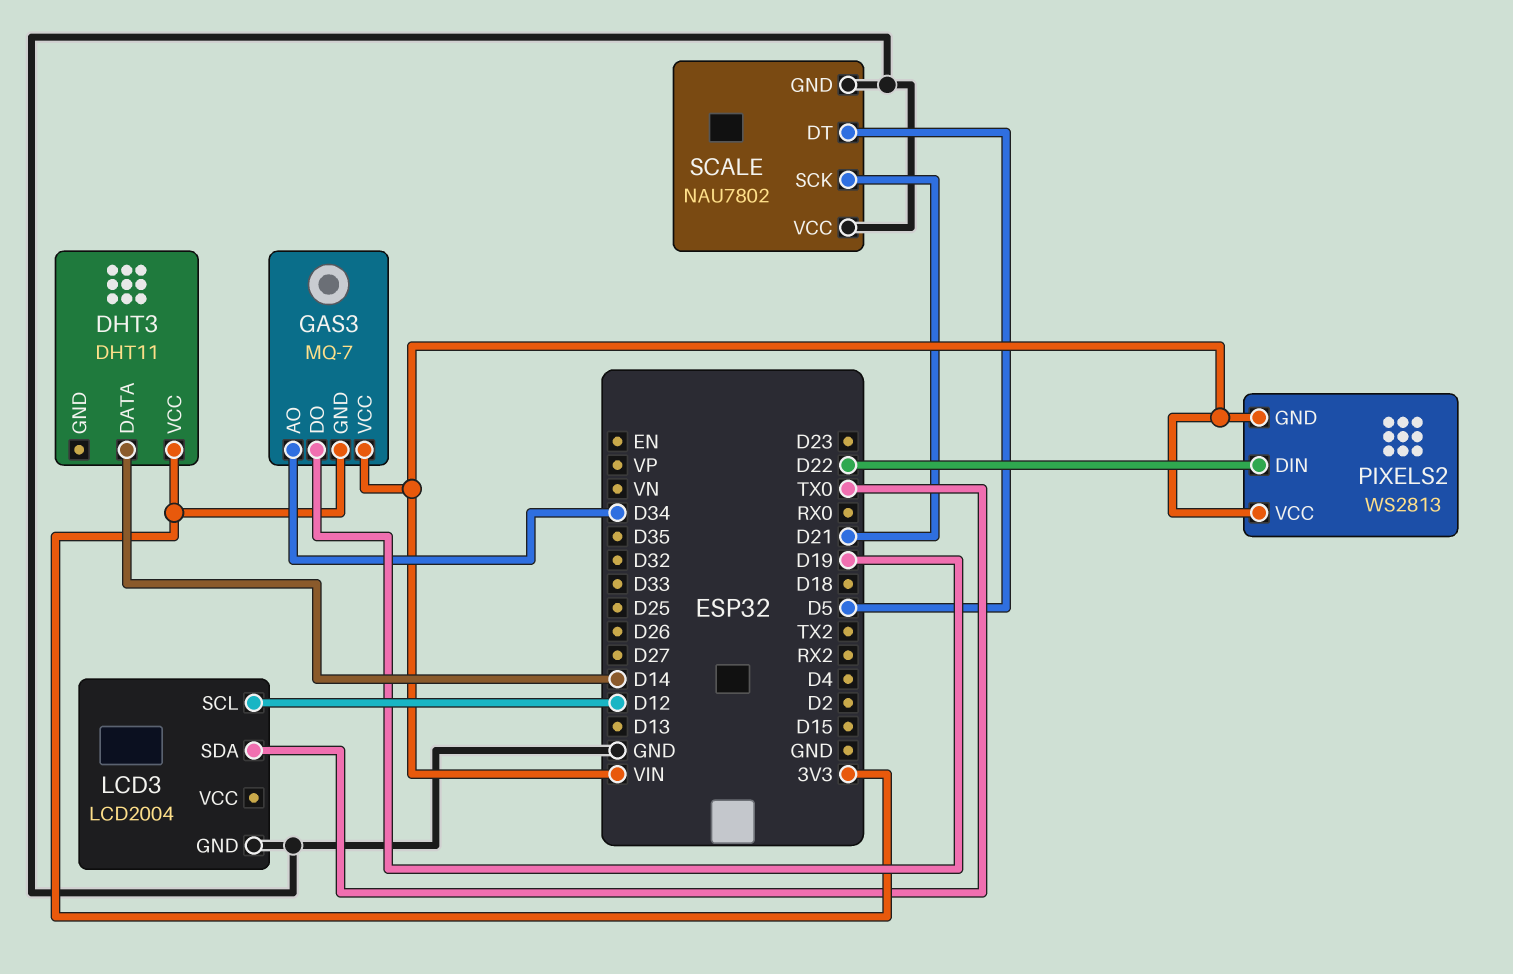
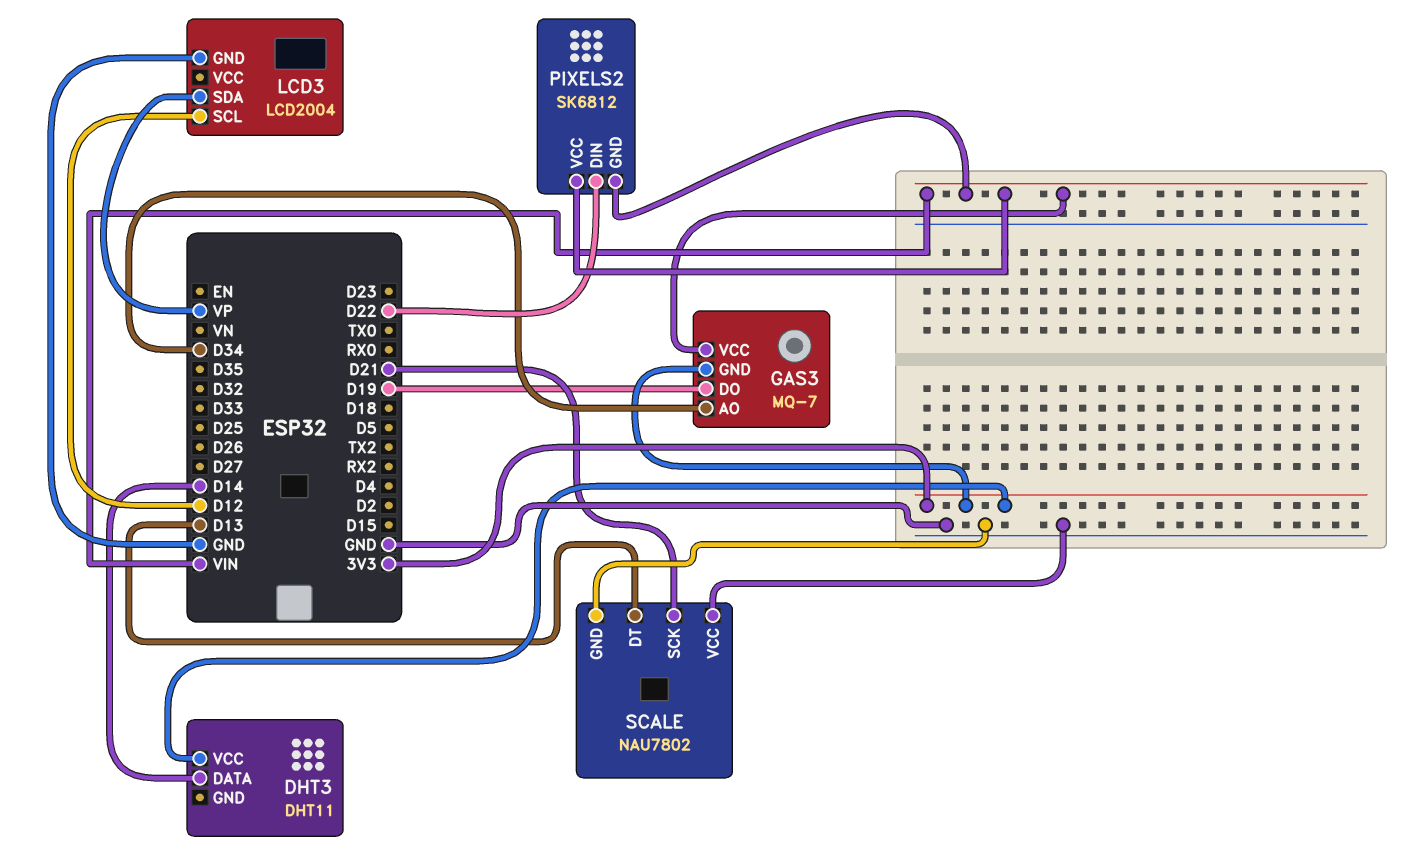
LCD3 pin SDA: TX0 -> VP
PIXELS2: WS2813 -> SK6812
SCALE pin DT: D5 -> D13

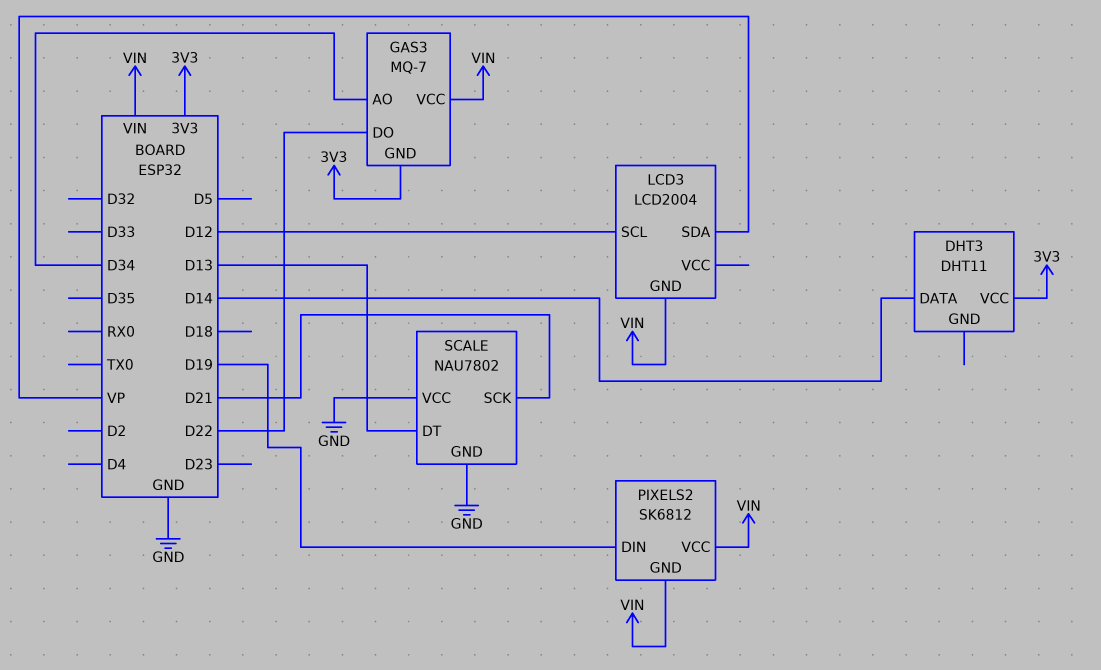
GAS3 pin DO: D19 -> D22
LCD3 pin GND: GND -> VIN
PIXELS2 pin DIN: D22 -> D19

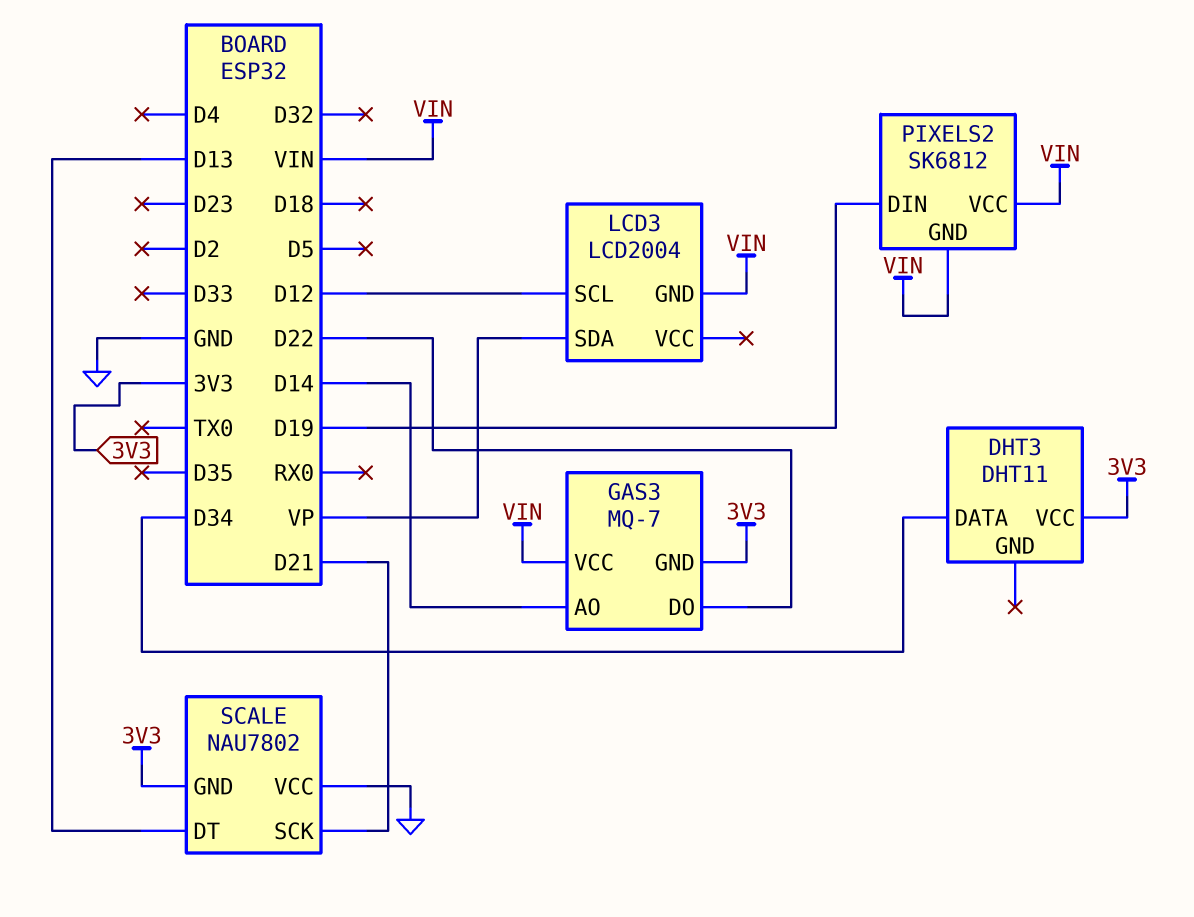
DHT3 pin DATA: D14 -> D34
GAS3 pin AO: D34 -> D14
SCALE pin GND: GND -> 3V3

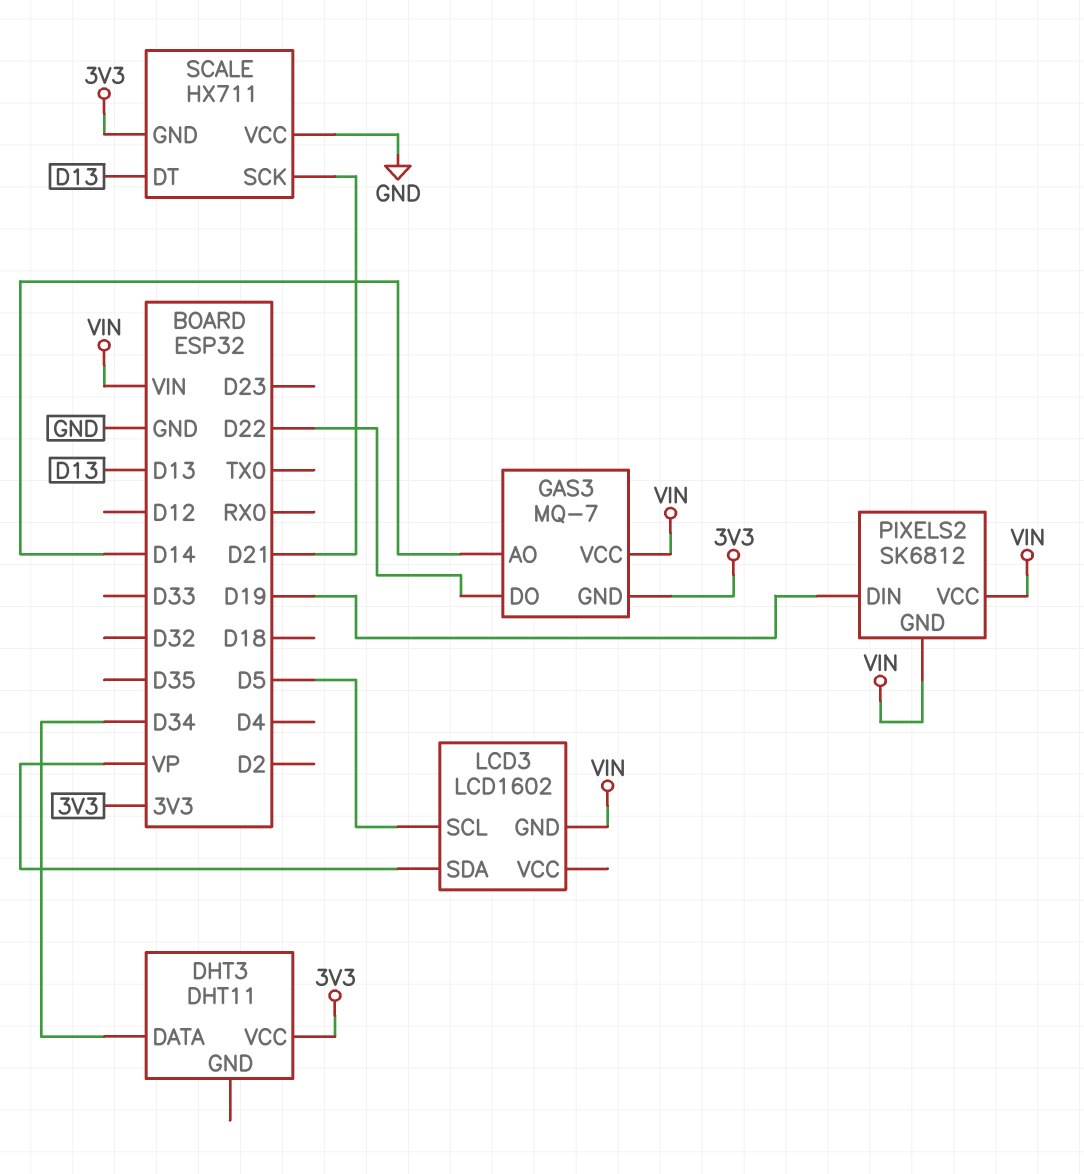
LCD3: LCD2004 -> LCD1602
LCD3 pin SCL: D12 -> D5
SCALE: NAU7802 -> HX711

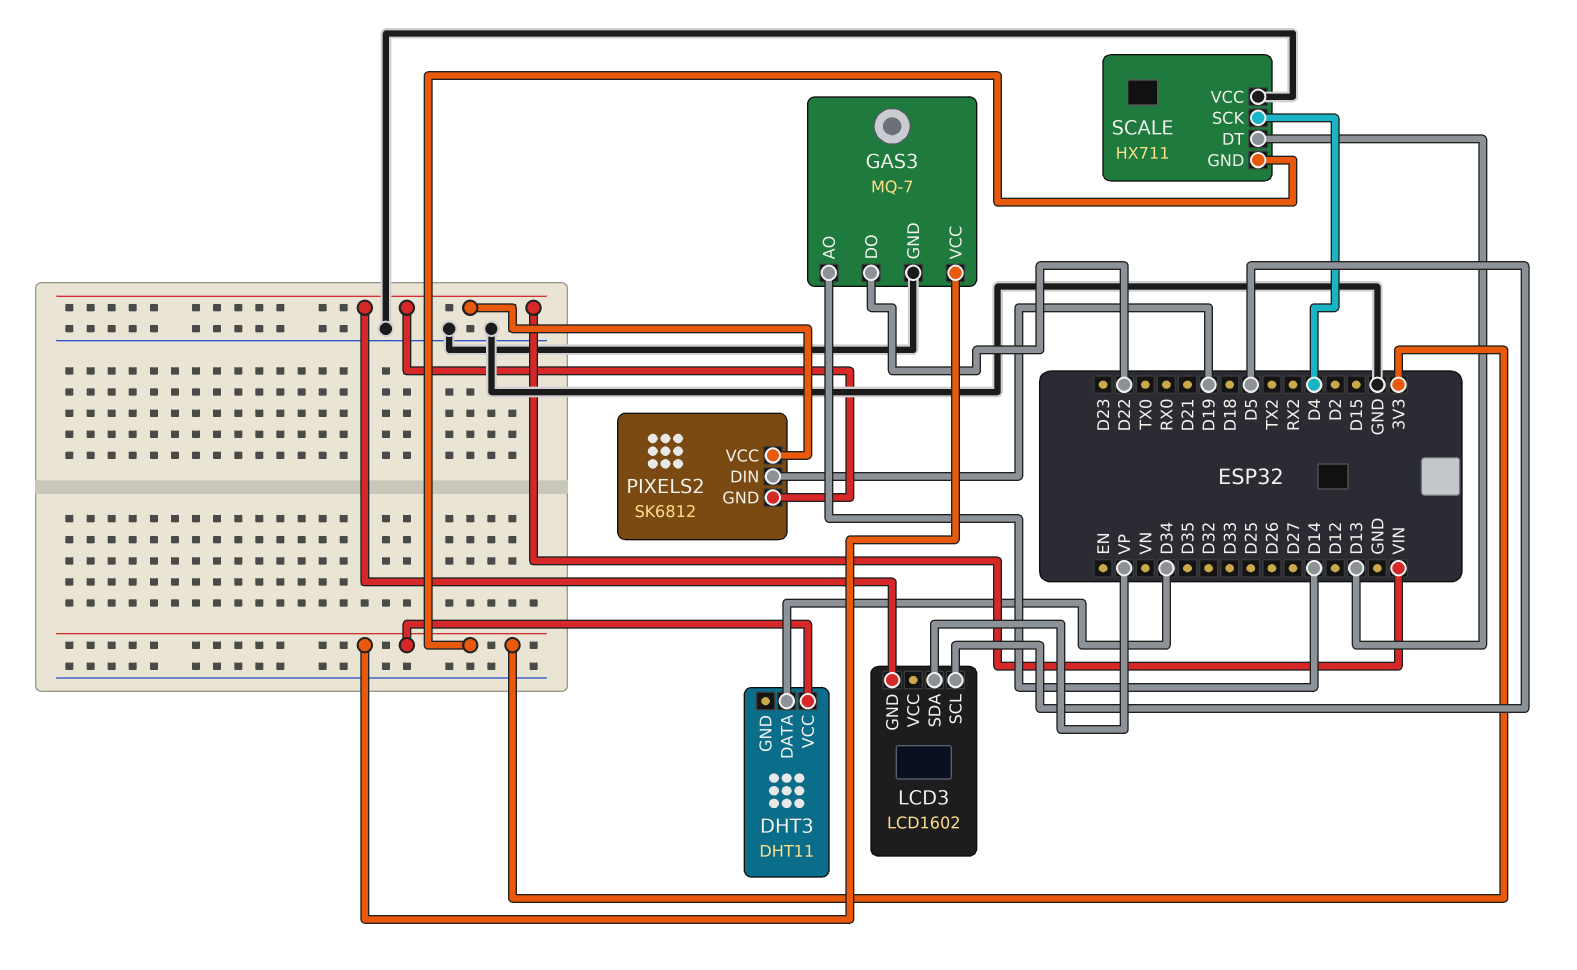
GAS3 pin GND: 3V3 -> GND
GAS3 pin VCC: VIN -> 3V3
SCALE pin SCK: D21 -> D4

